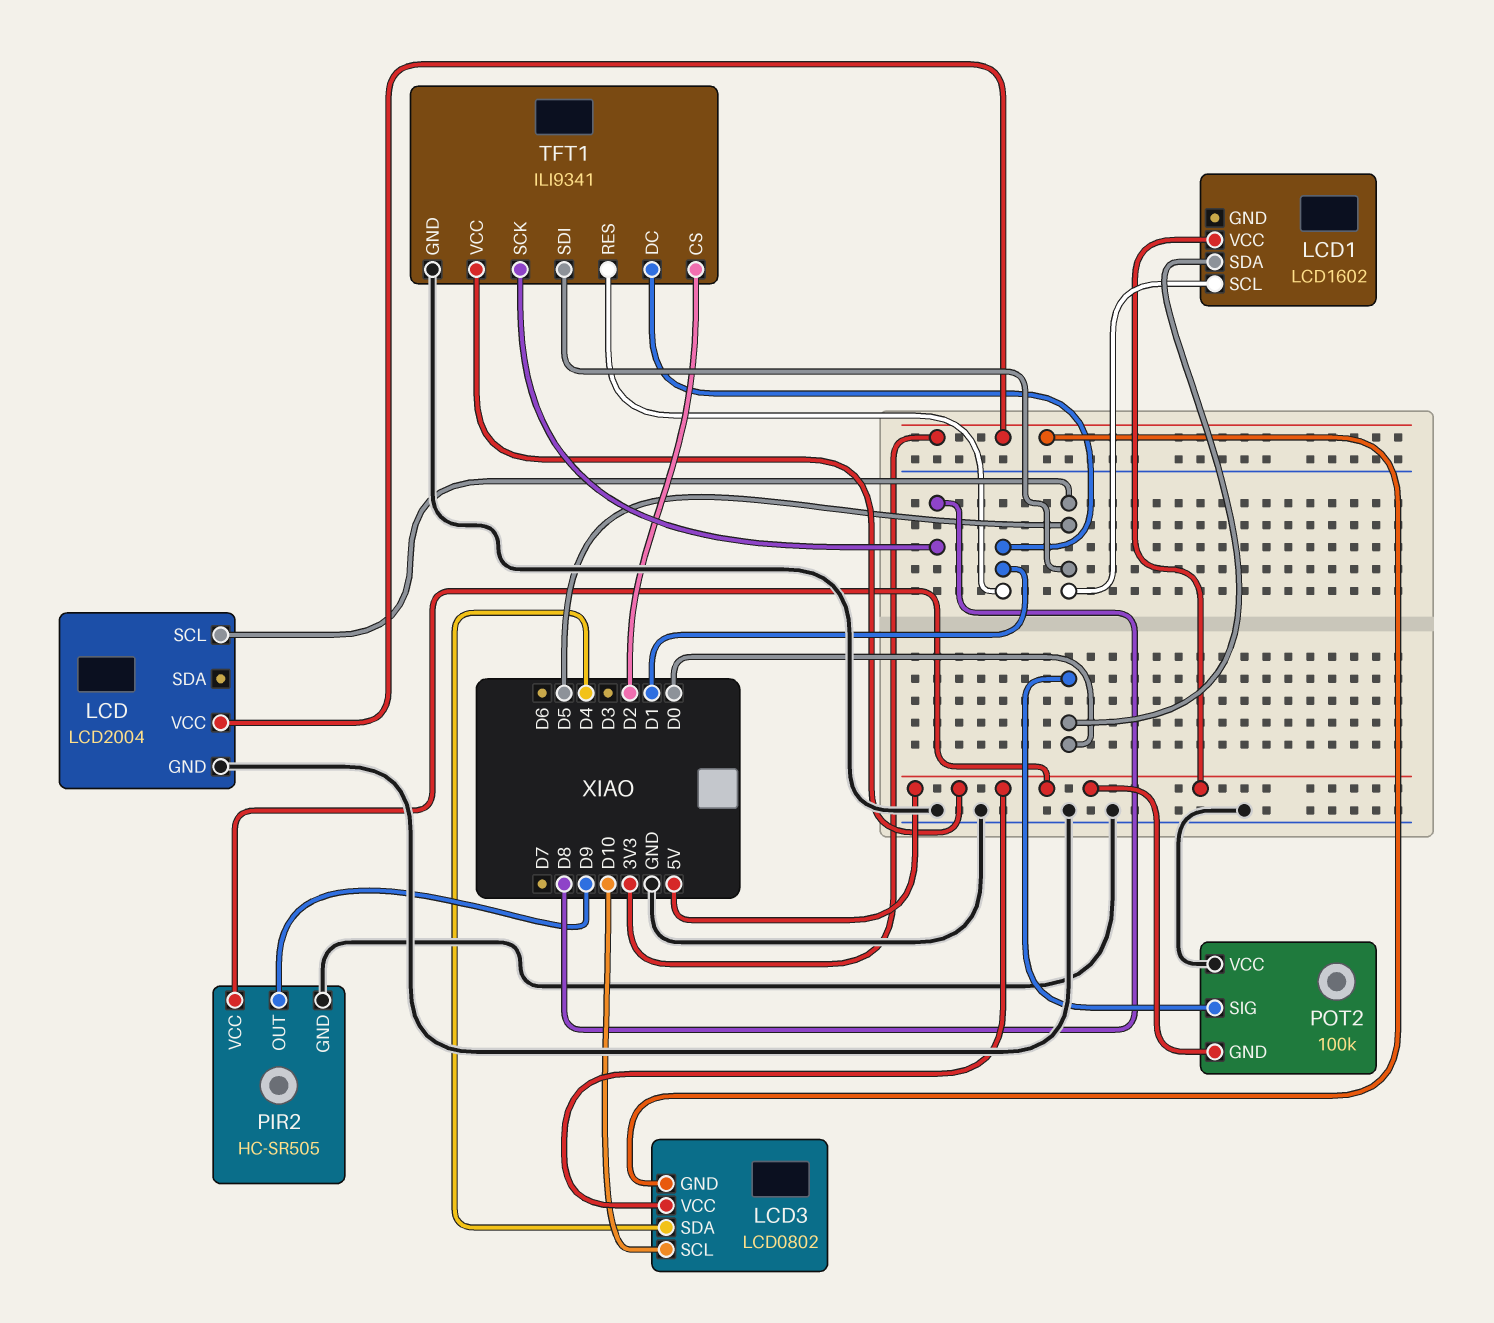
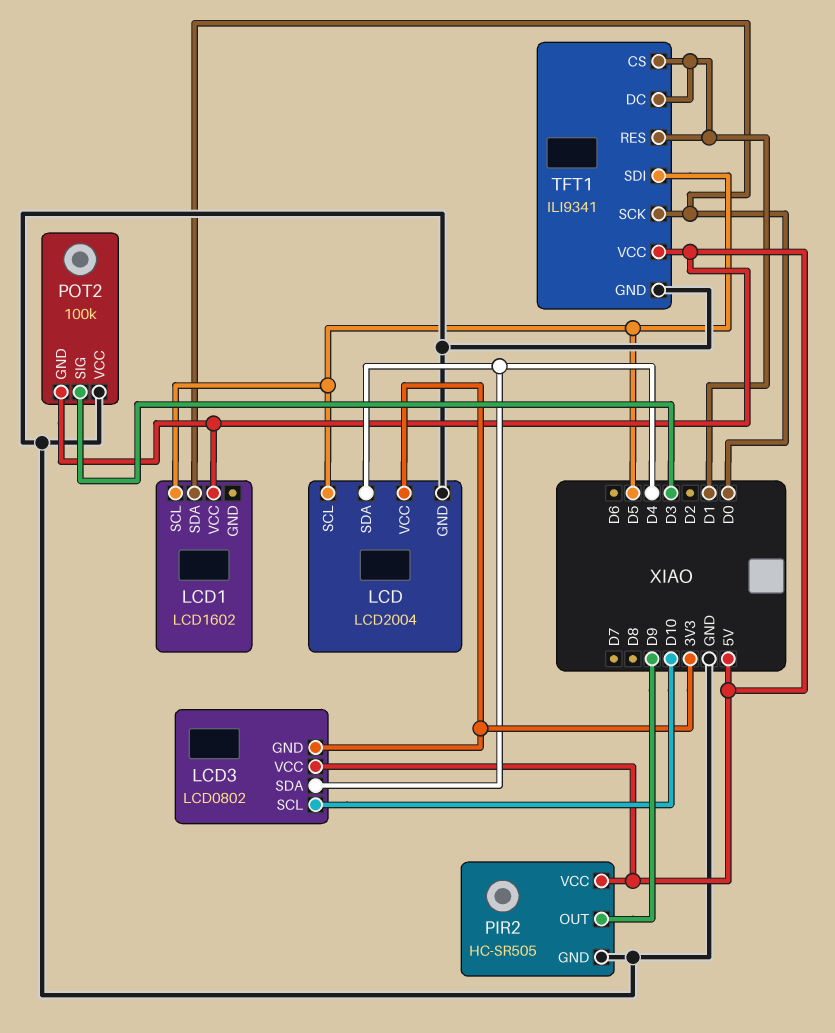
LCD pin SDA: none -> D4
POT2 pin SIG: D0 -> D3
TFT1 pin CS: D2 -> D1
TFT1 pin SCK: D8 -> D0

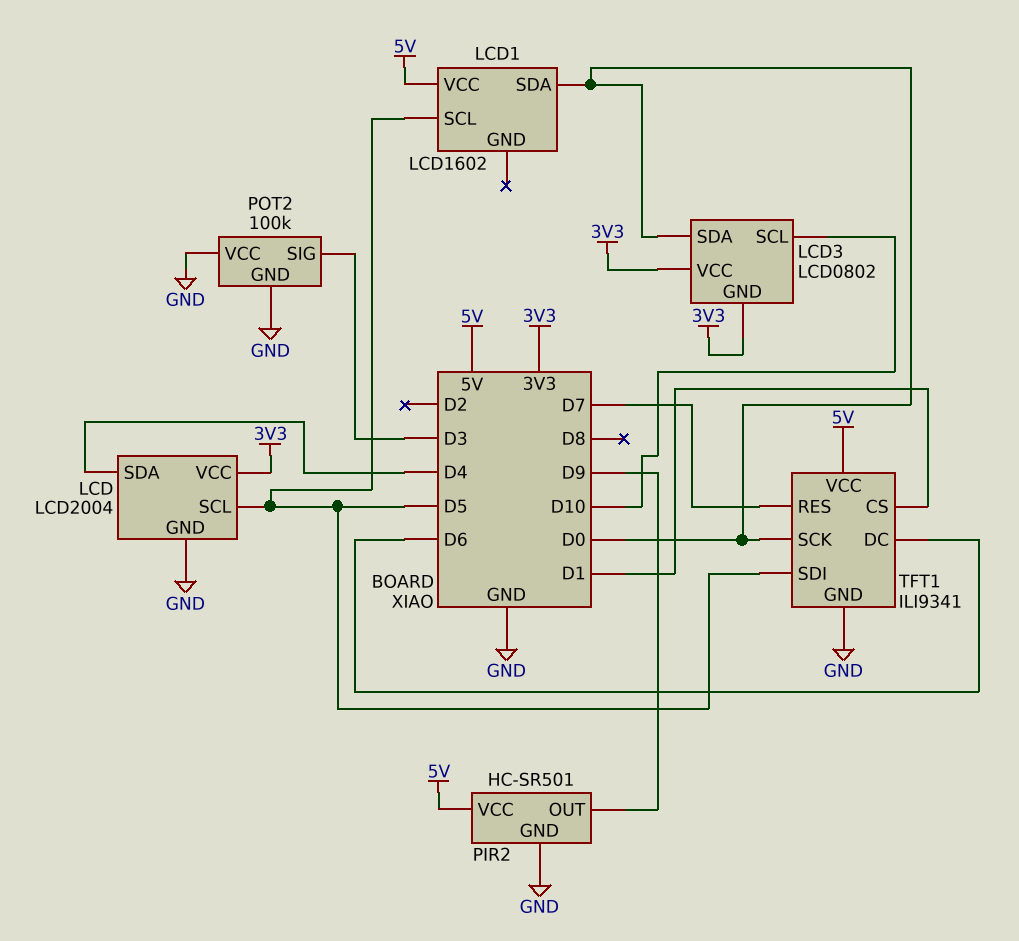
LCD3 pin SDA: D4 -> D0
LCD3 pin VCC: 5V -> 3V3
PIR2: HC-SR505 -> HC-SR501
POT2 pin GND: 5V -> GND
TFT1 pin DC: D1 -> D6
TFT1 pin RES: D1 -> D7

